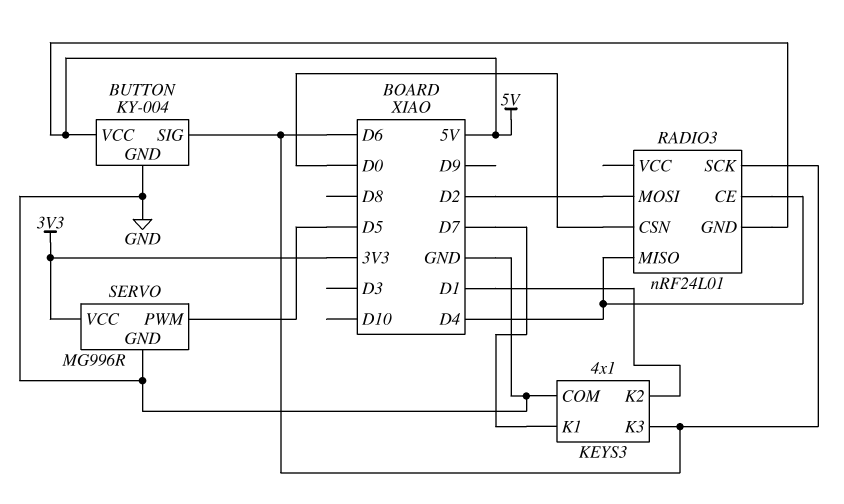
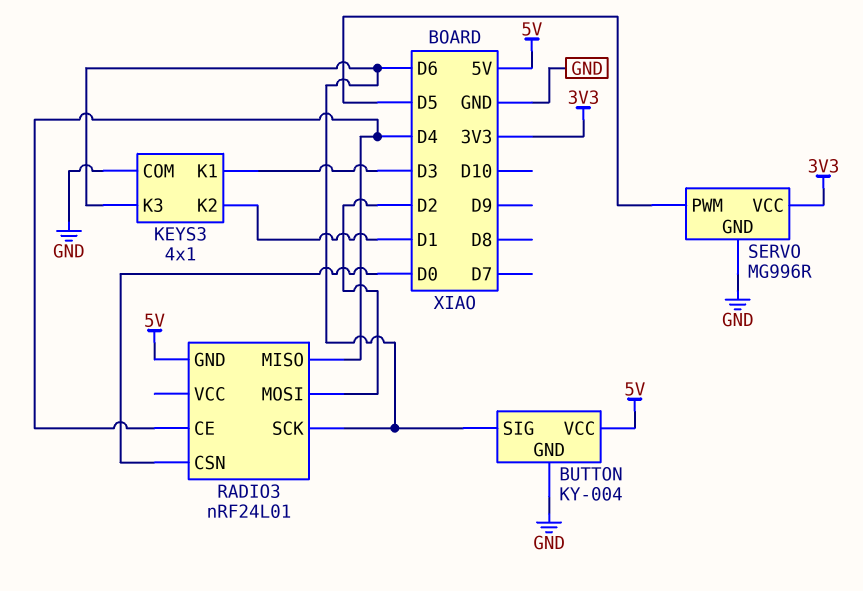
KEYS3 pin K1: D7 -> D3

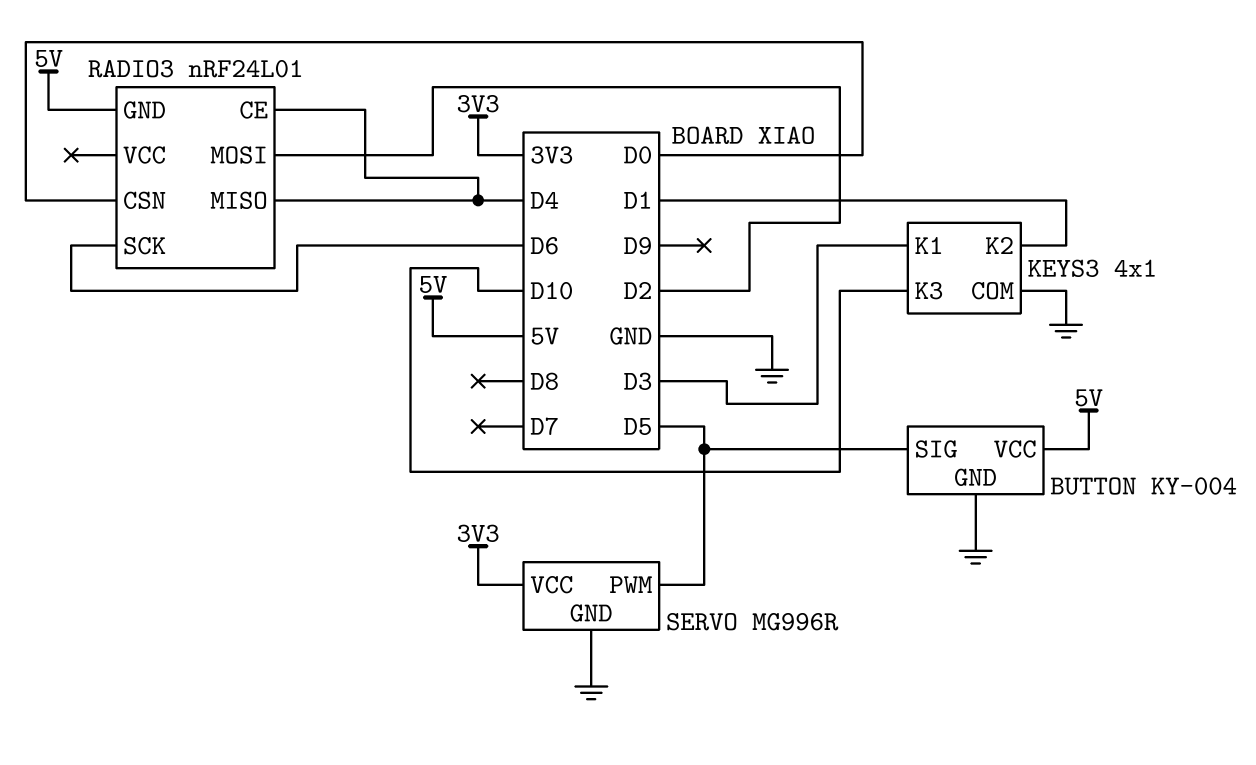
BUTTON pin SIG: D6 -> D5
KEYS3 pin K3: D6 -> D10

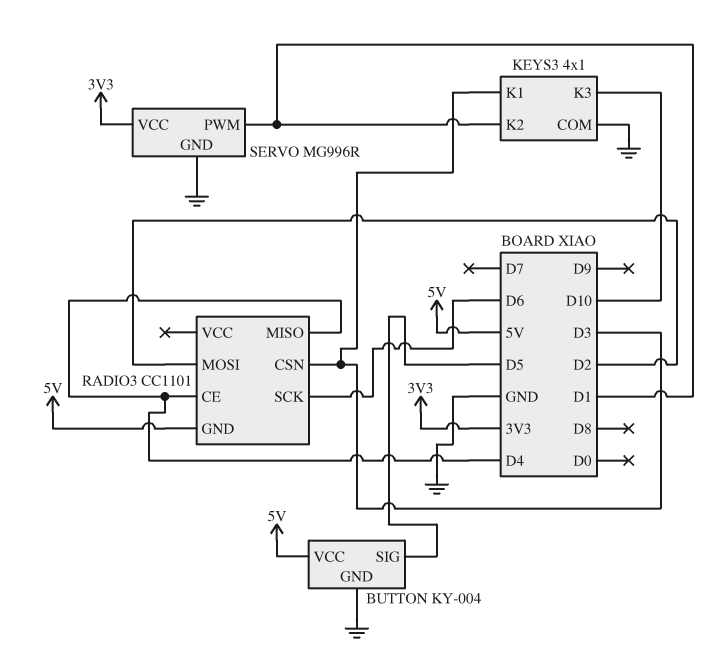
RADIO3: nRF24L01 -> CC1101
RADIO3 pin CSN: D0 -> D3
SERVO pin PWM: D5 -> D1

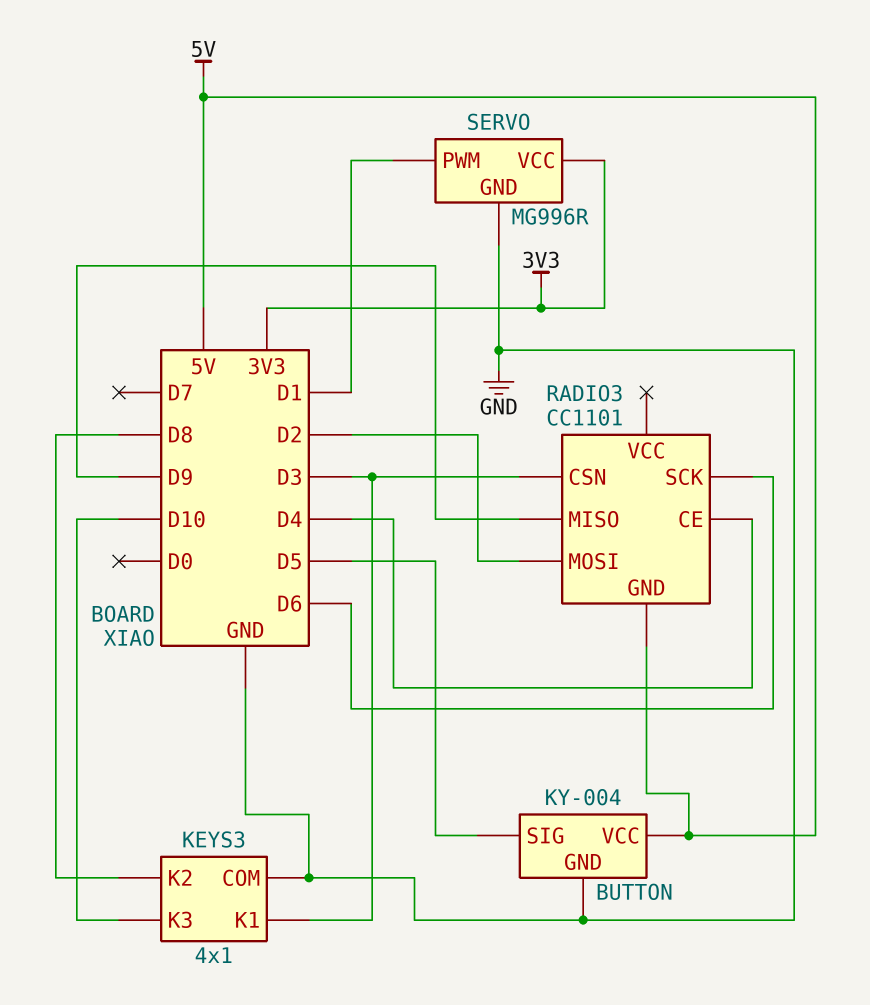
KEYS3 pin K2: D1 -> D8
RADIO3 pin MISO: D4 -> D9

